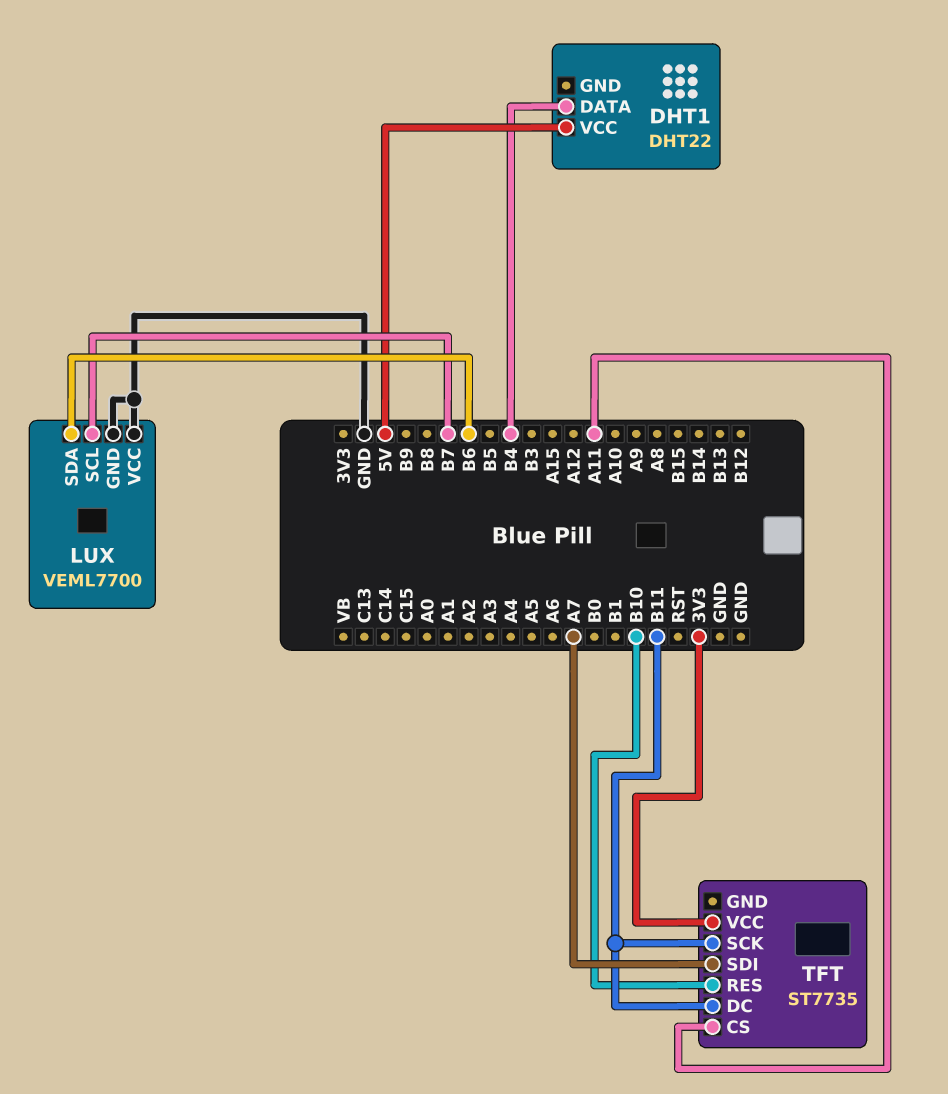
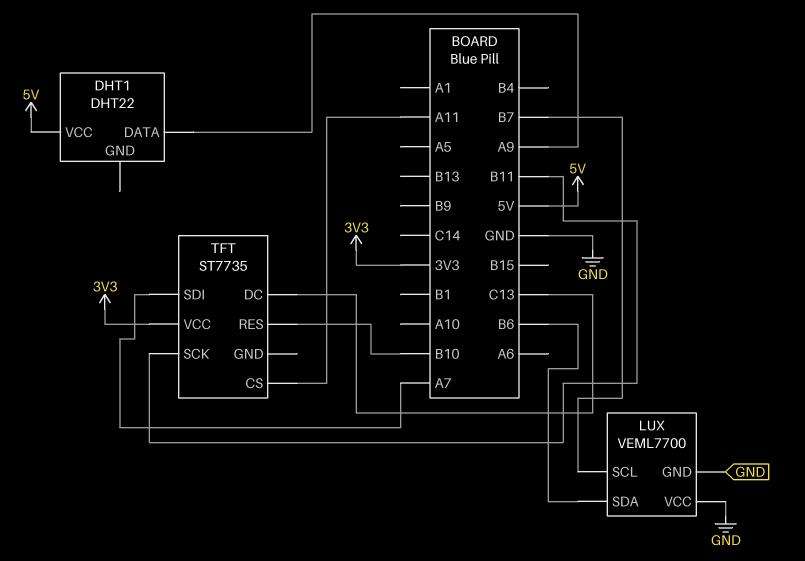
DHT1 pin DATA: B4 -> A9
TFT pin DC: B11 -> C13

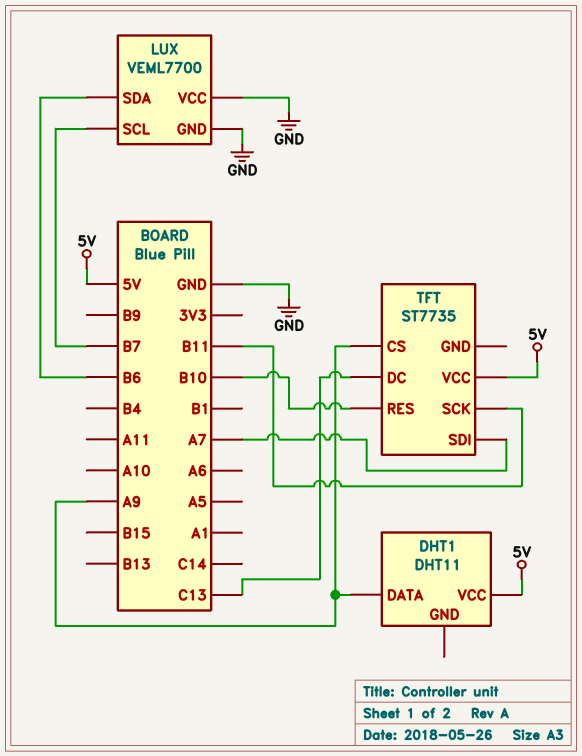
DHT1: DHT22 -> DHT11
TFT pin CS: A11 -> A9
TFT pin VCC: 3V3 -> 5V

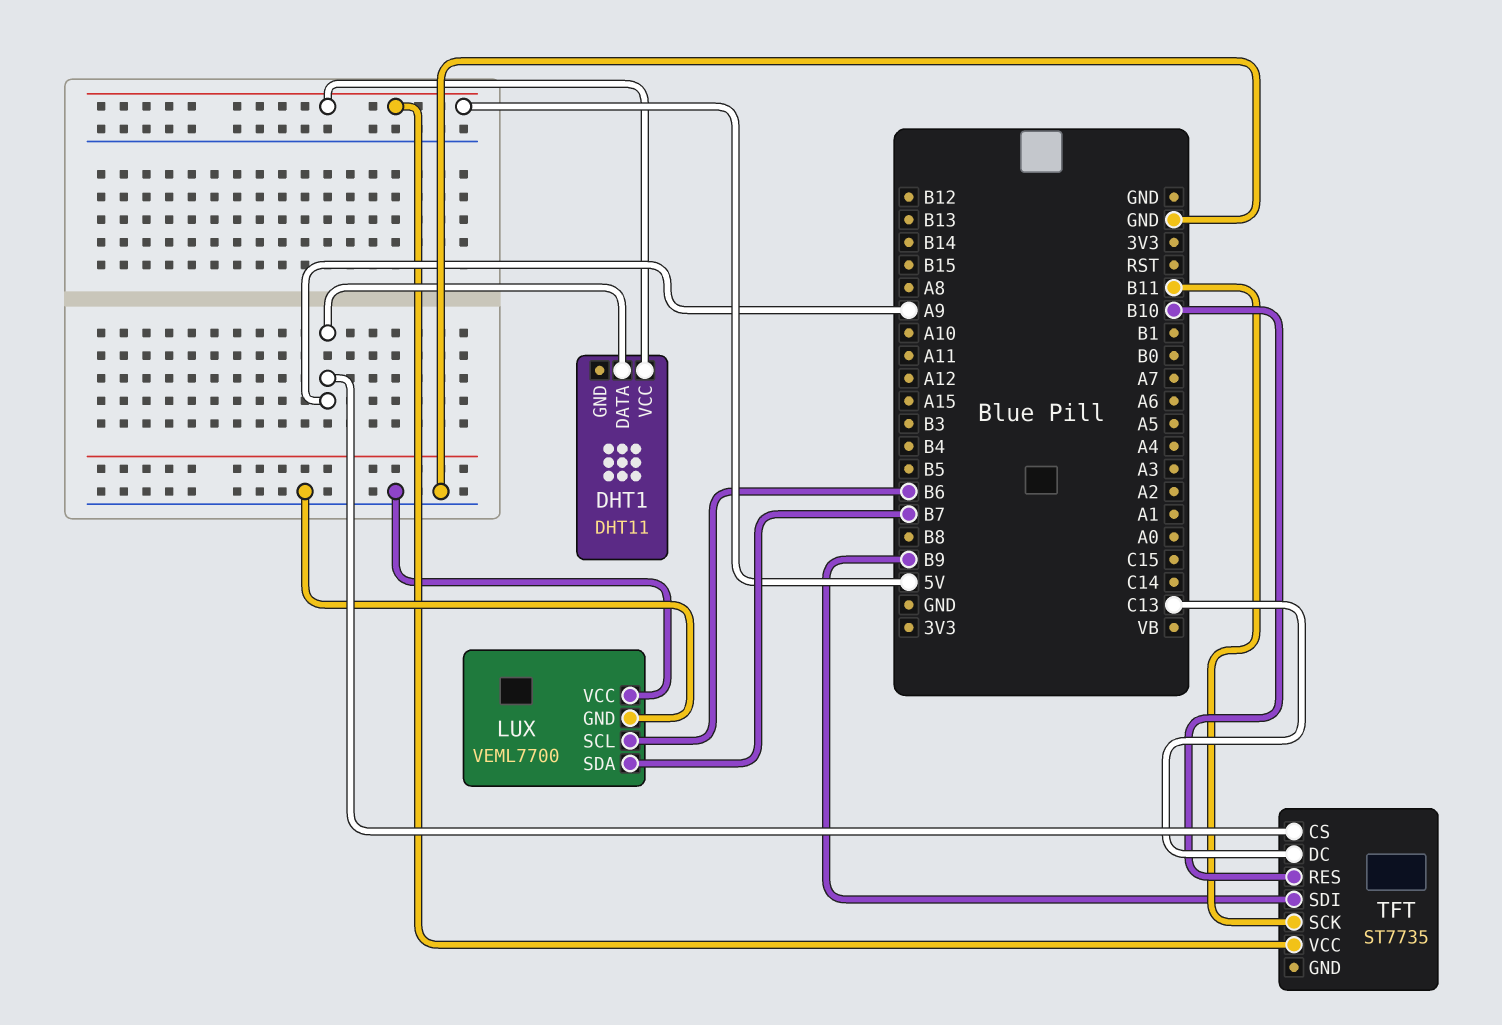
LUX pin SCL: B7 -> B6
LUX pin SDA: B6 -> B7
TFT pin SDI: A7 -> B9

